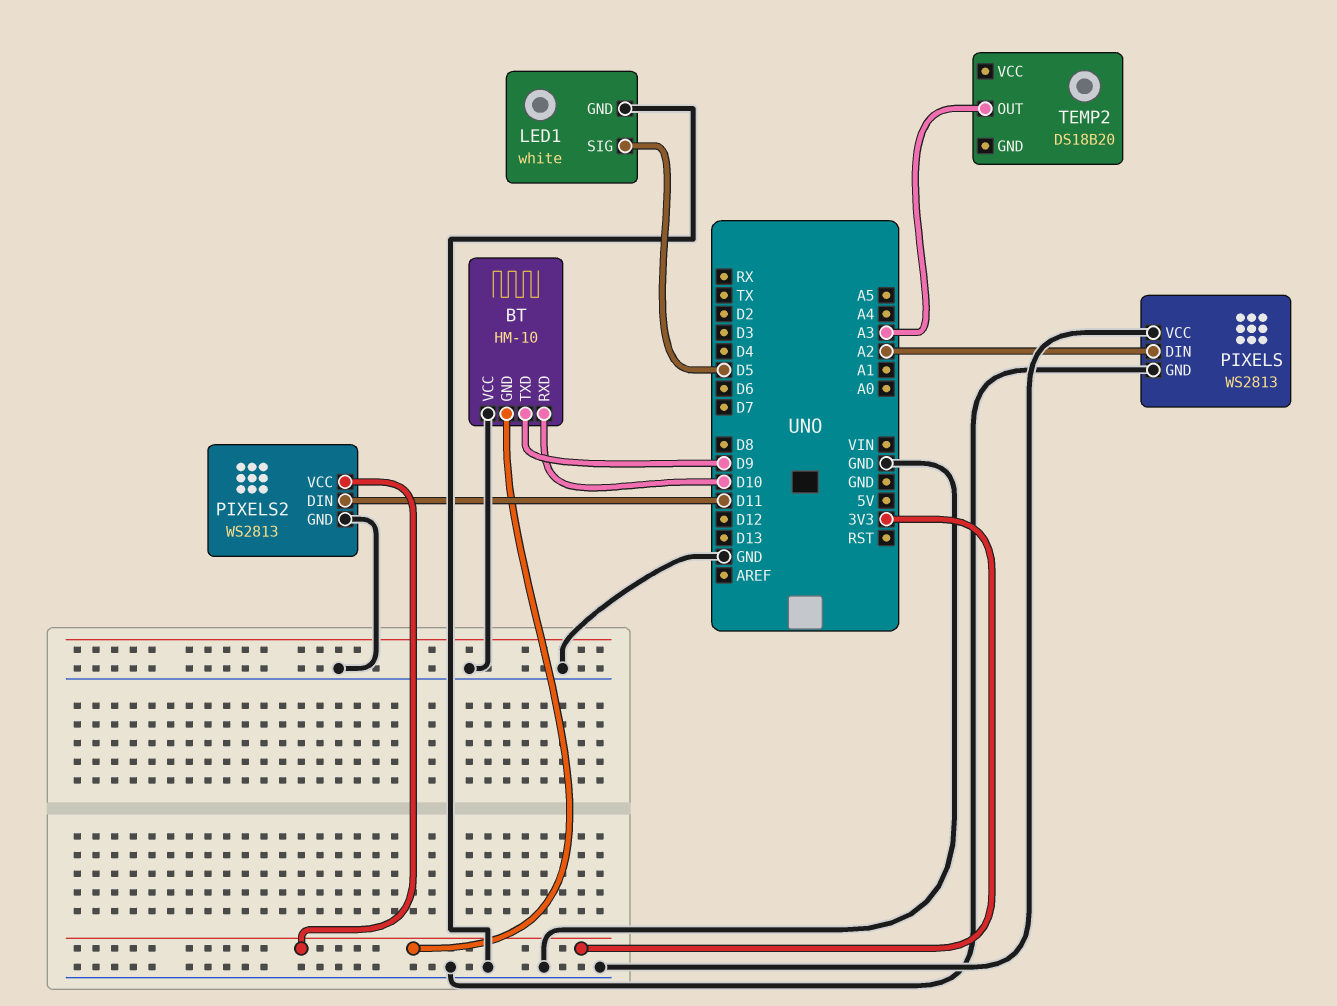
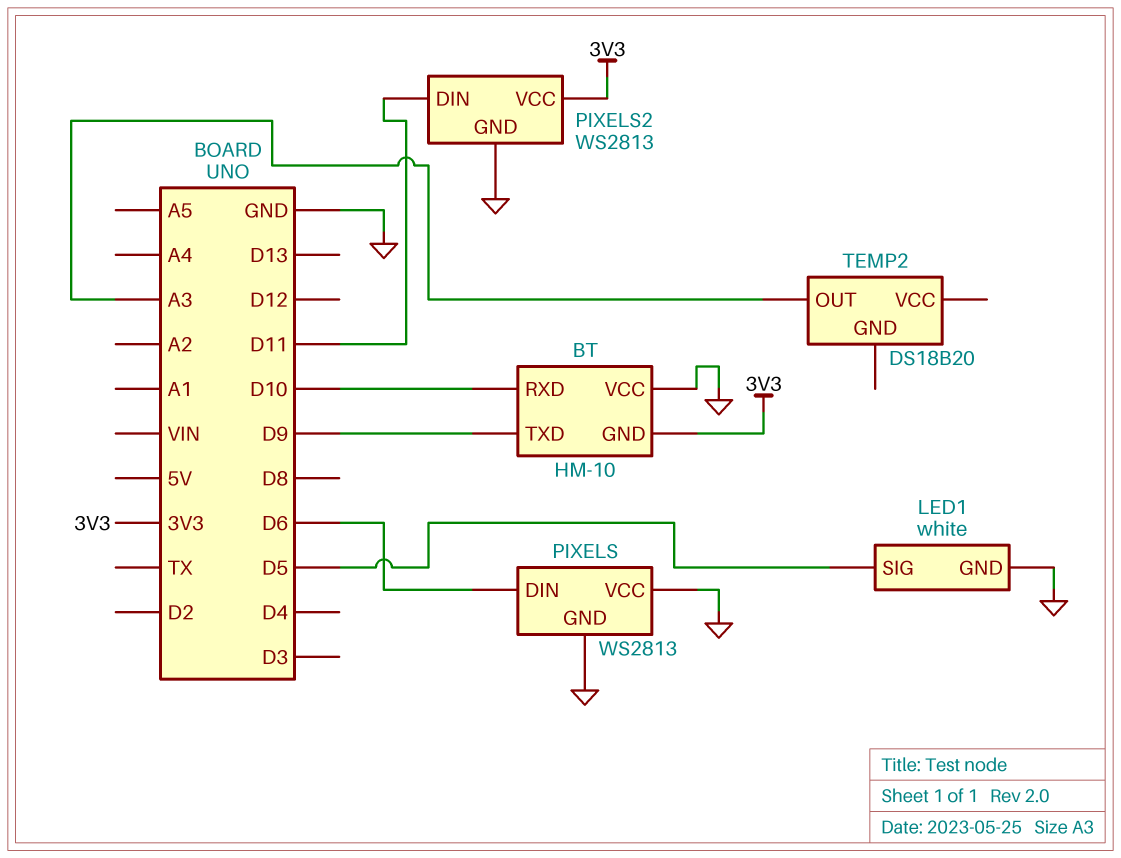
PIXELS pin DIN: A2 -> D6

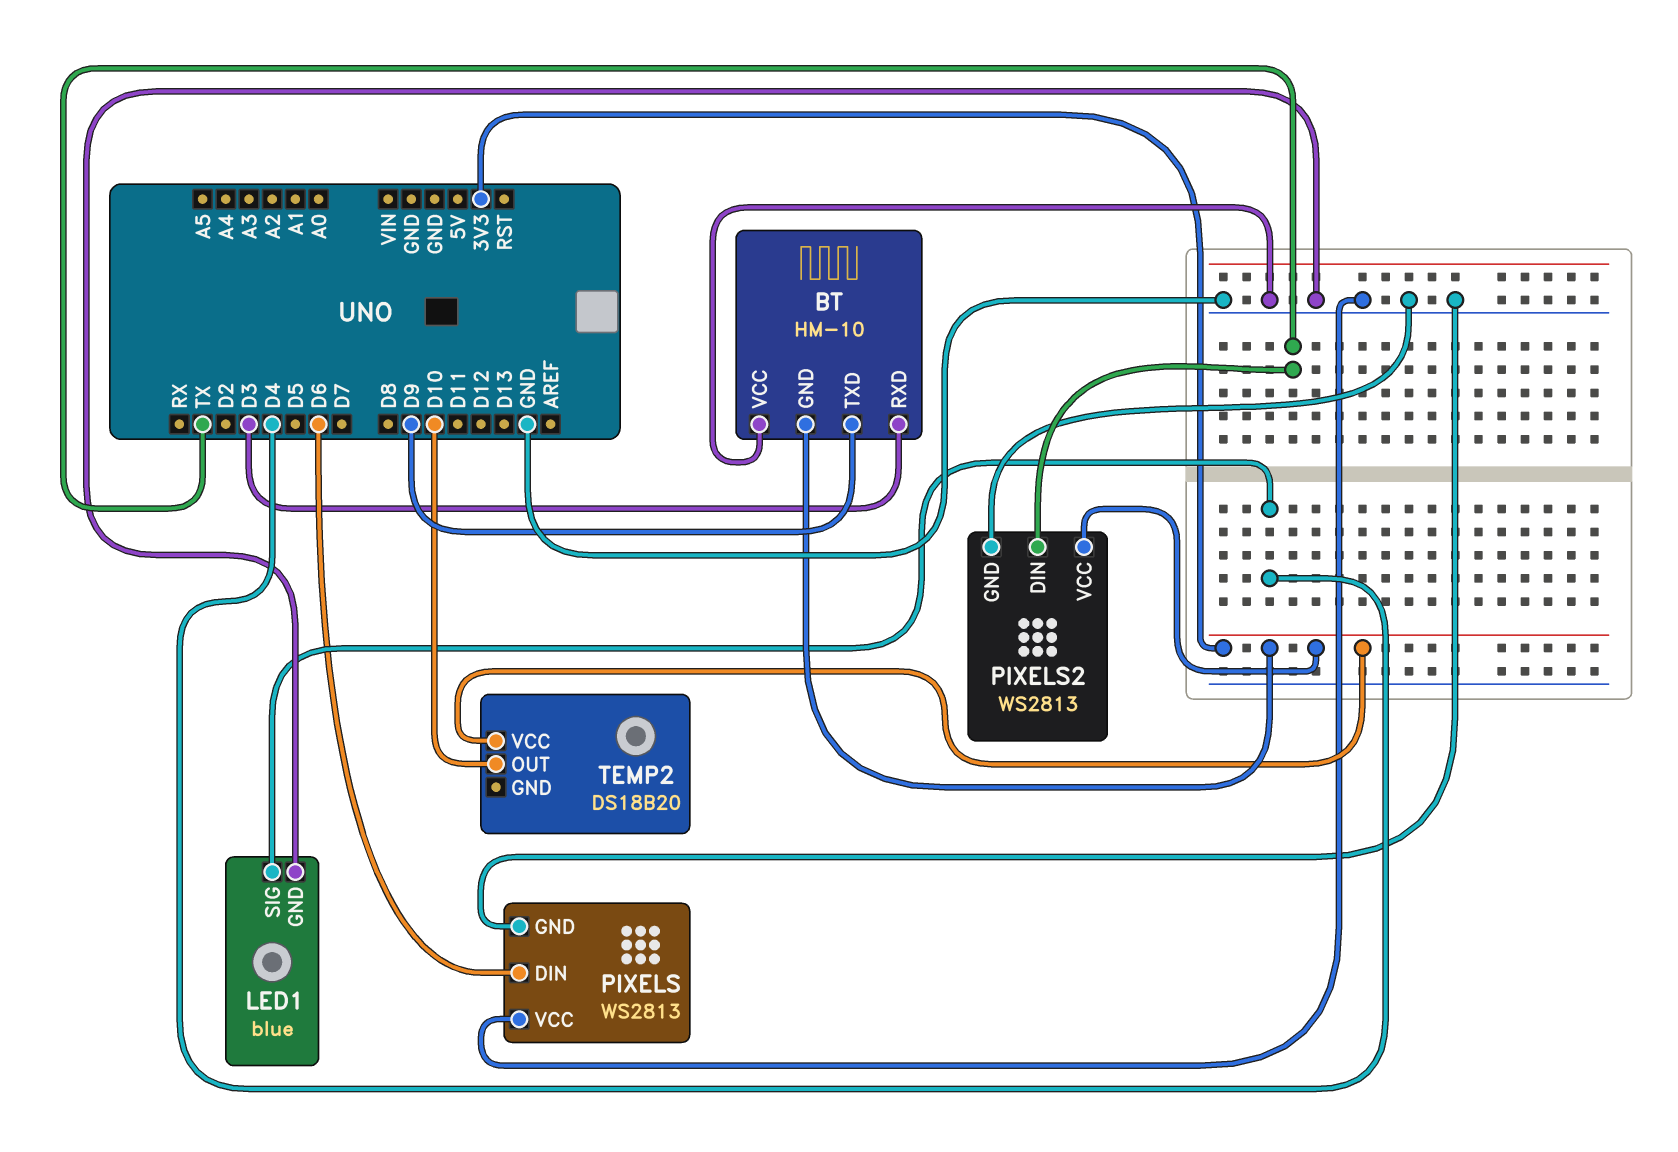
BT pin RXD: D10 -> D3
LED1: white -> blue
LED1 pin SIG: D5 -> D4
PIXELS2 pin DIN: D11 -> TX
TEMP2 pin OUT: A3 -> D10
TEMP2 pin VCC: none -> 3V3

